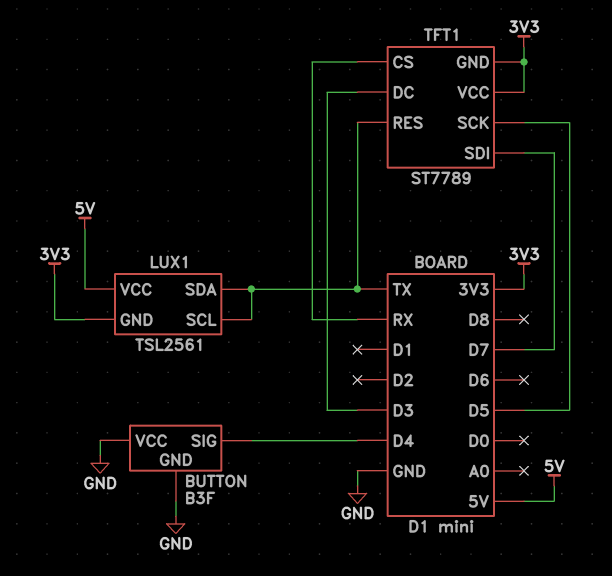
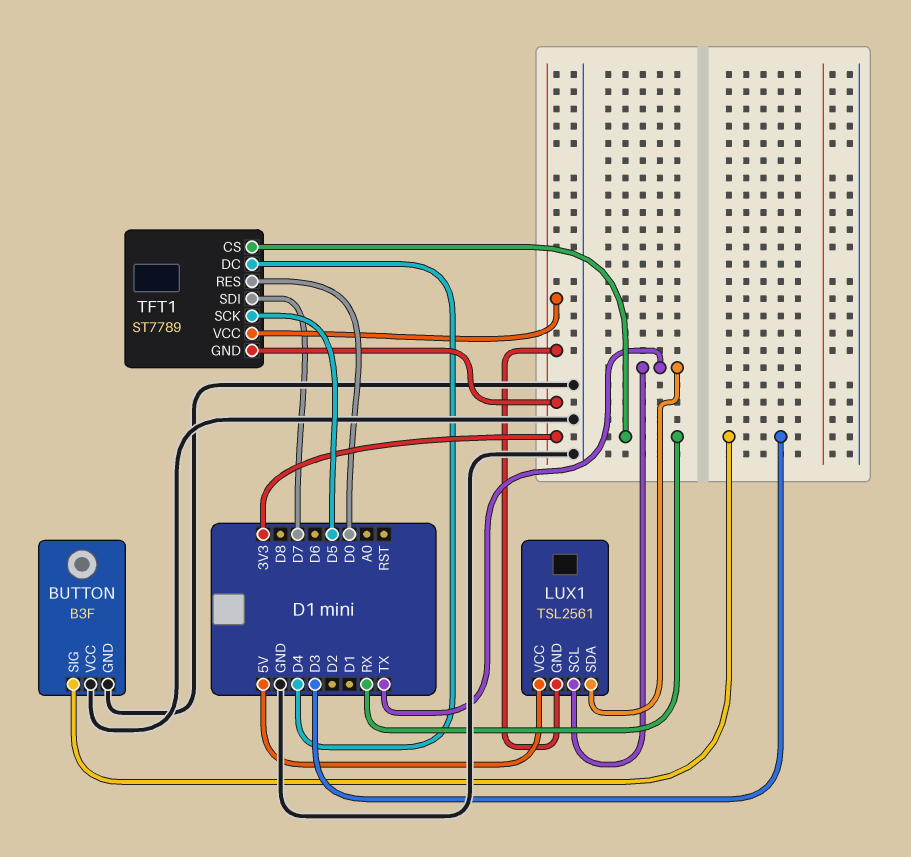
BUTTON pin SIG: D4 -> D3
TFT1 pin DC: D3 -> D4
TFT1 pin RES: TX -> D0

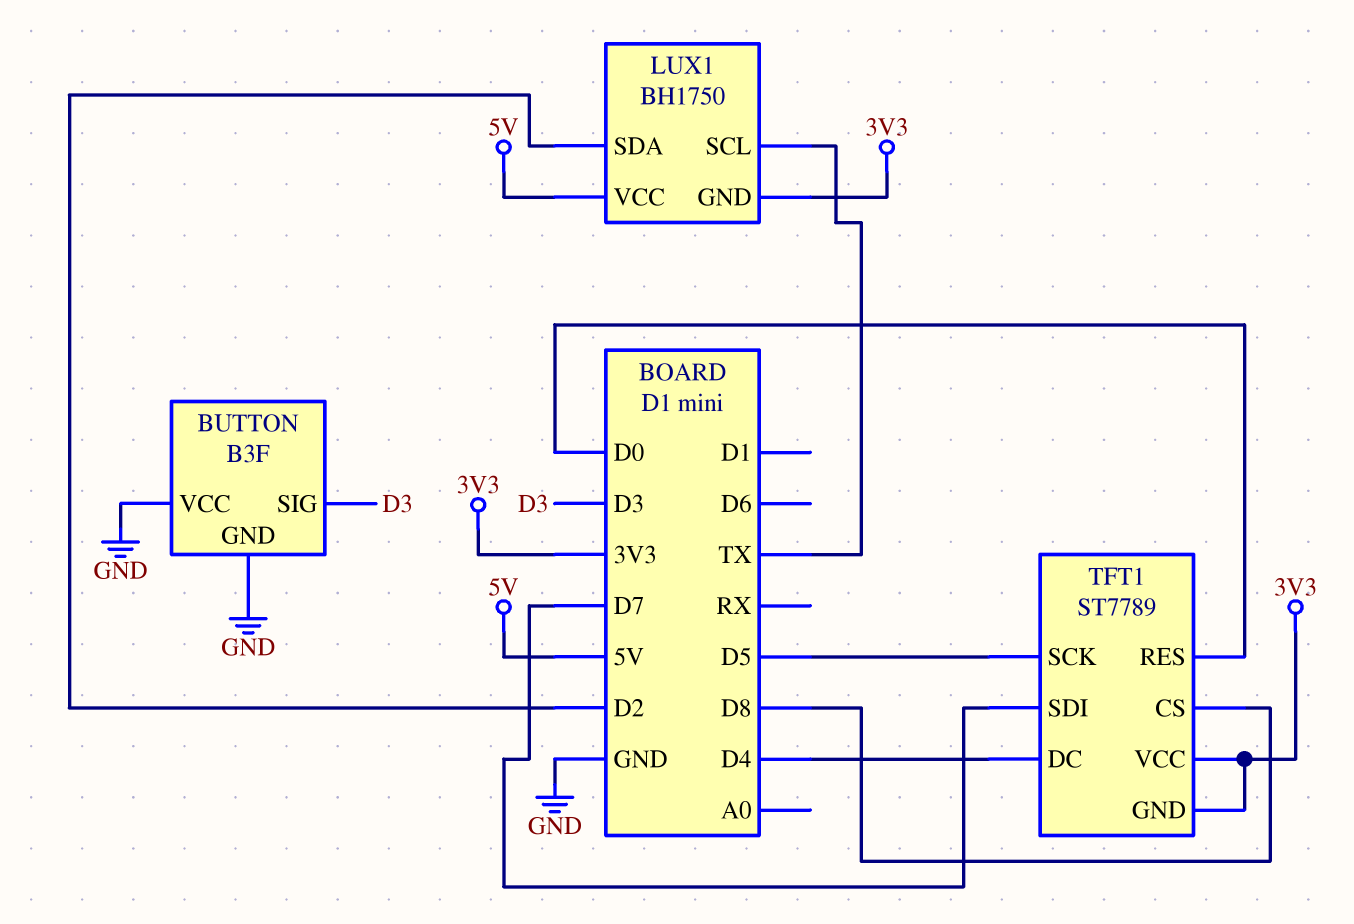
LUX1: TSL2561 -> BH1750
LUX1 pin SDA: TX -> D2
TFT1 pin CS: RX -> D8

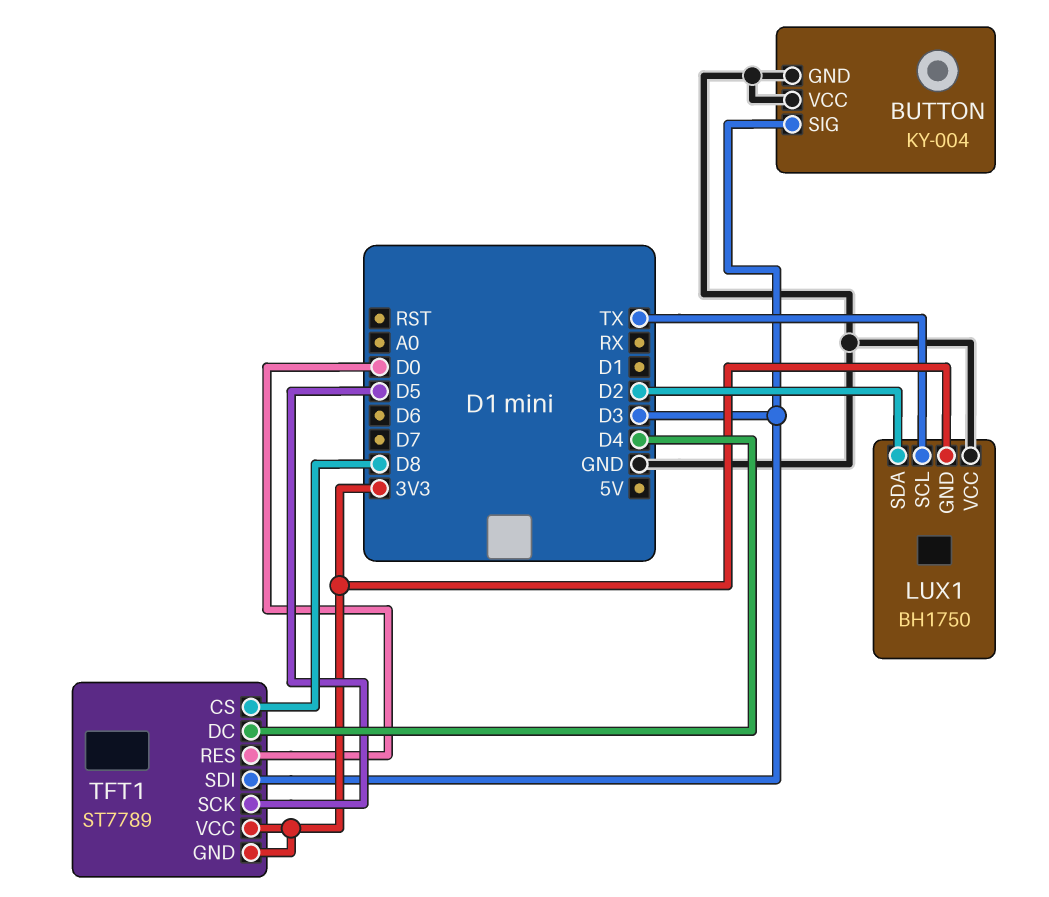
BUTTON: B3F -> KY-004
LUX1 pin VCC: 5V -> GND
TFT1 pin SDI: D7 -> D3

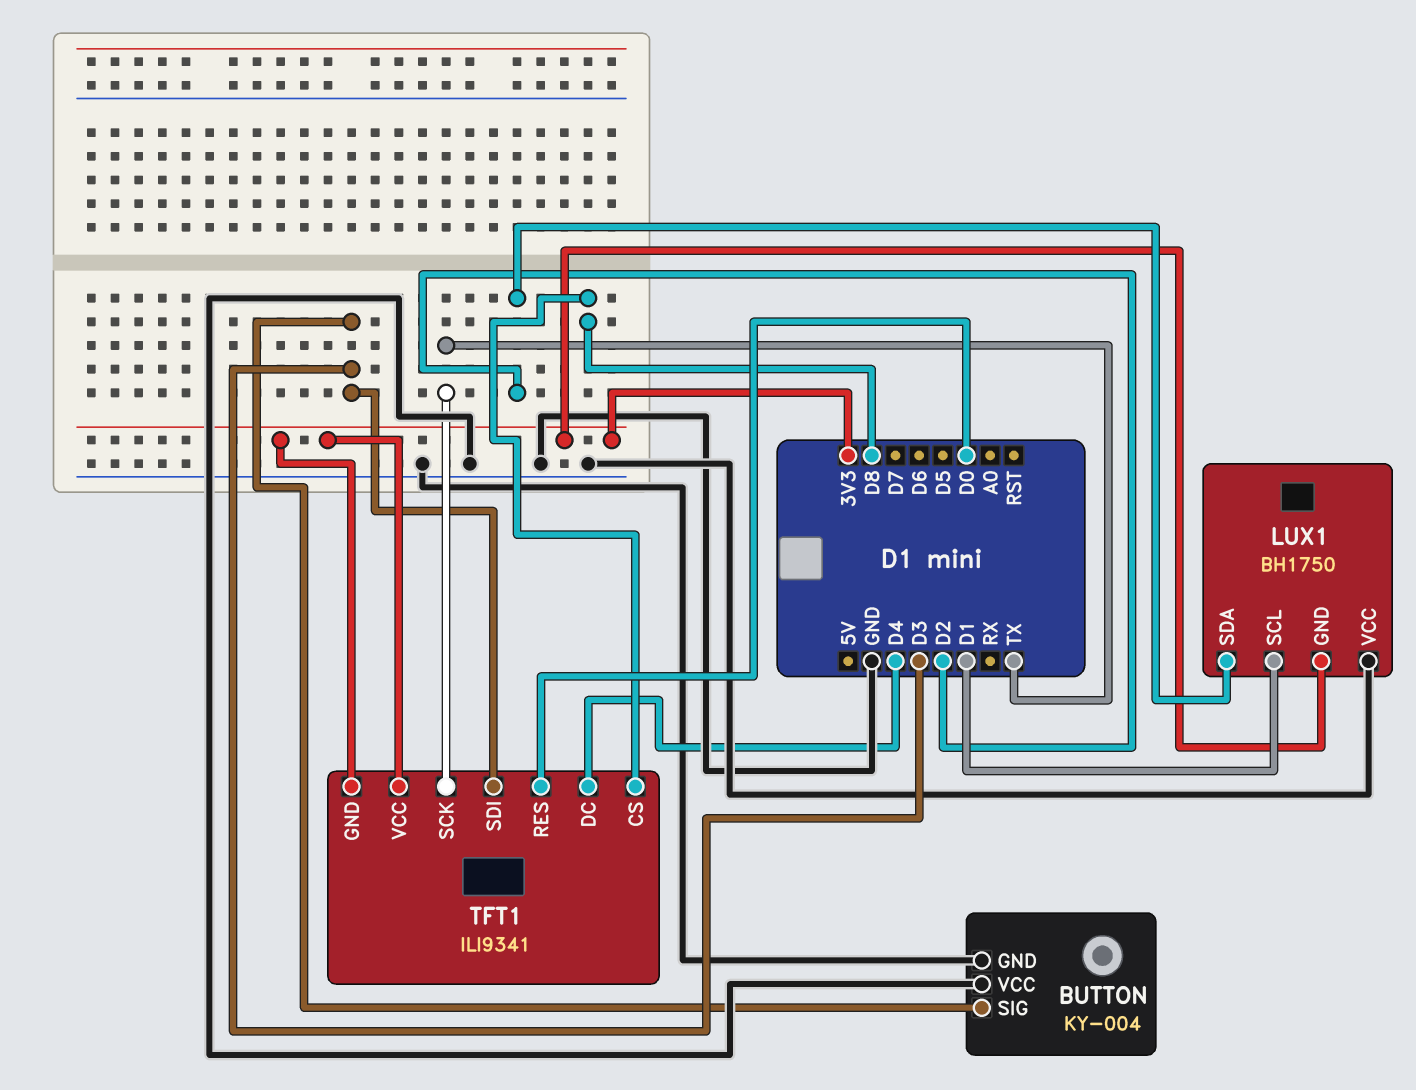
LUX1 pin SCL: TX -> D1
TFT1: ST7789 -> ILI9341
TFT1 pin SCK: D5 -> TX

